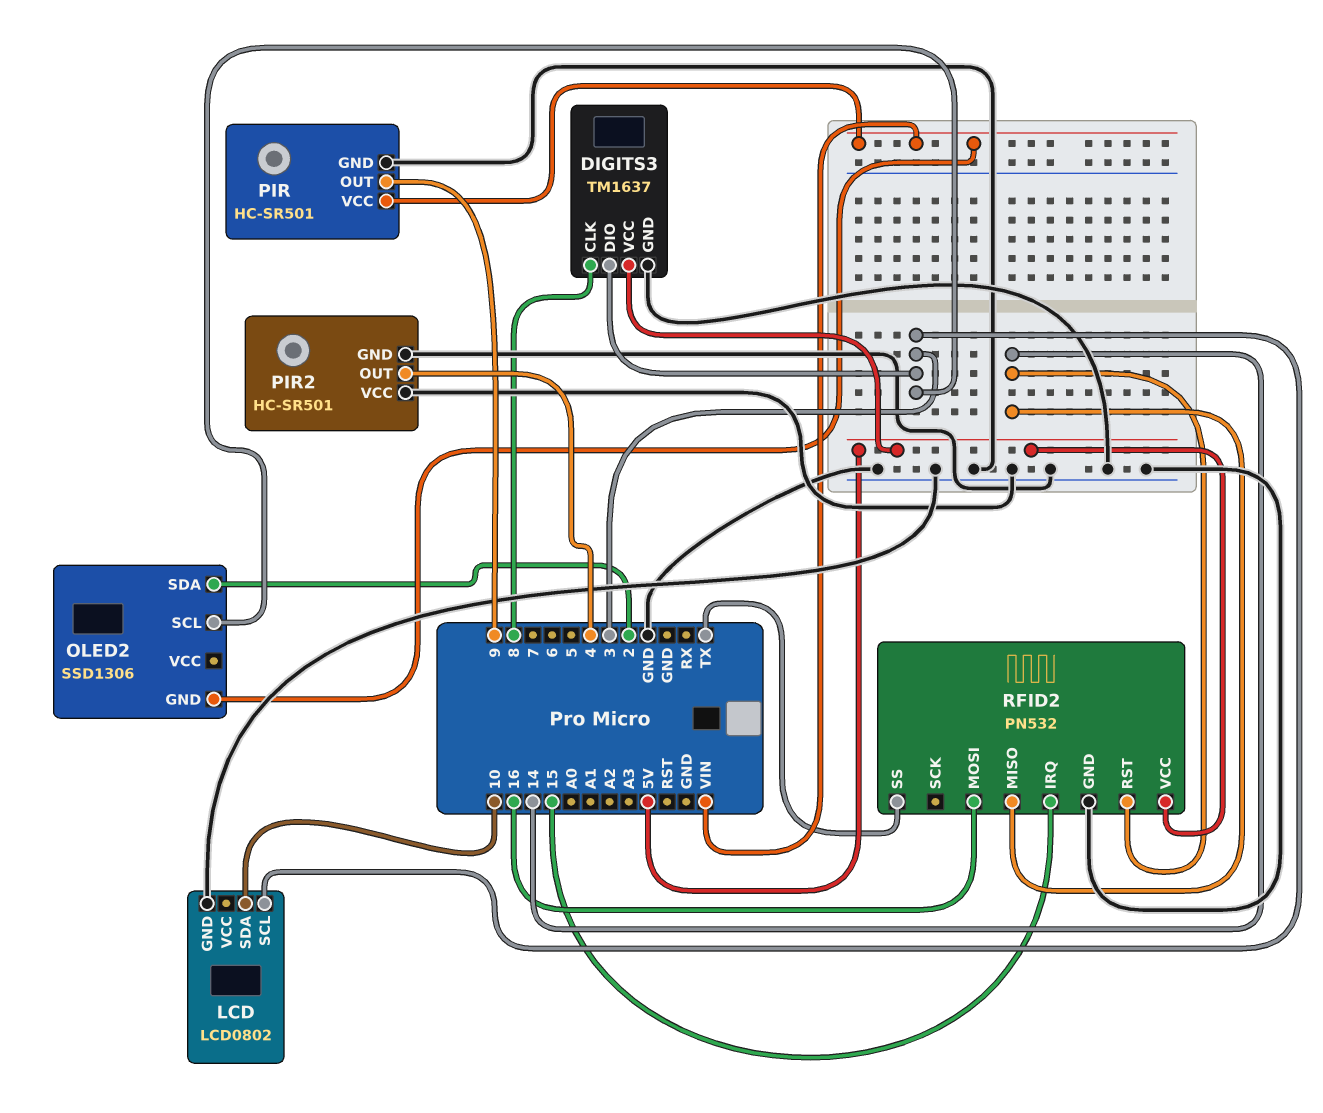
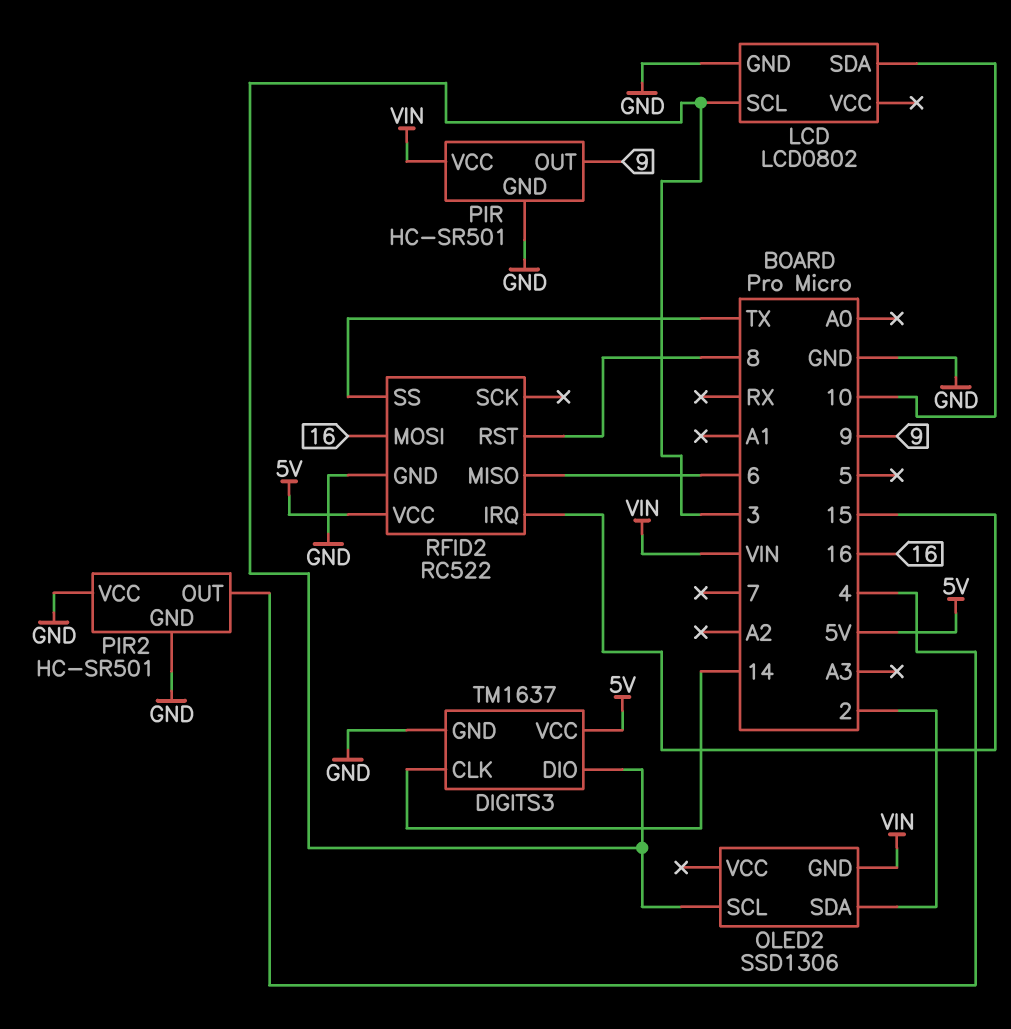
DIGITS3 pin CLK: 8 -> 14
RFID2: PN532 -> RC522
RFID2 pin MISO: 14 -> 6
RFID2 pin RST: 14 -> 8

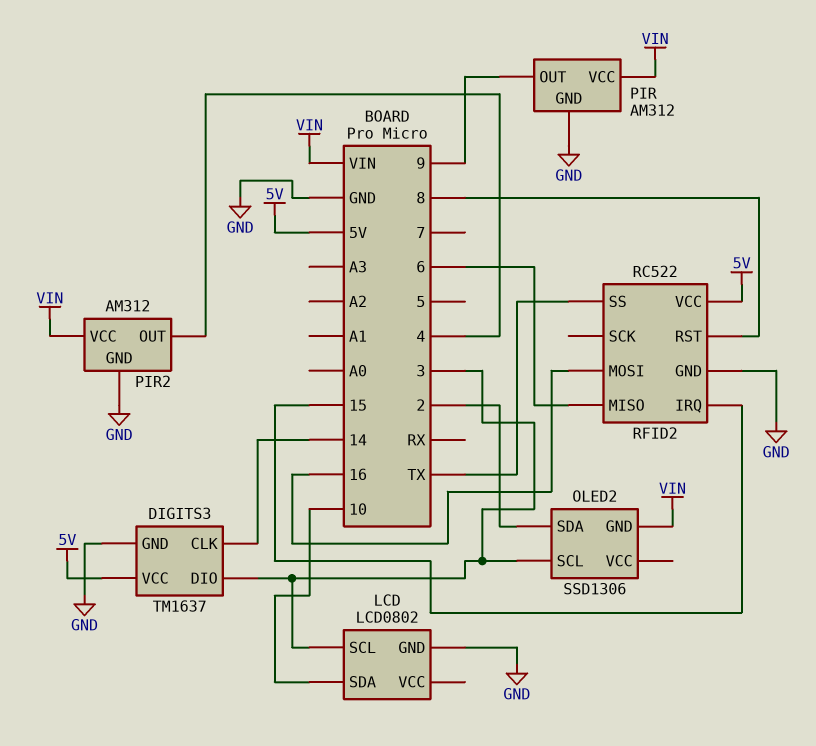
PIR: HC-SR501 -> AM312
PIR2: HC-SR501 -> AM312
PIR2 pin VCC: GND -> VIN

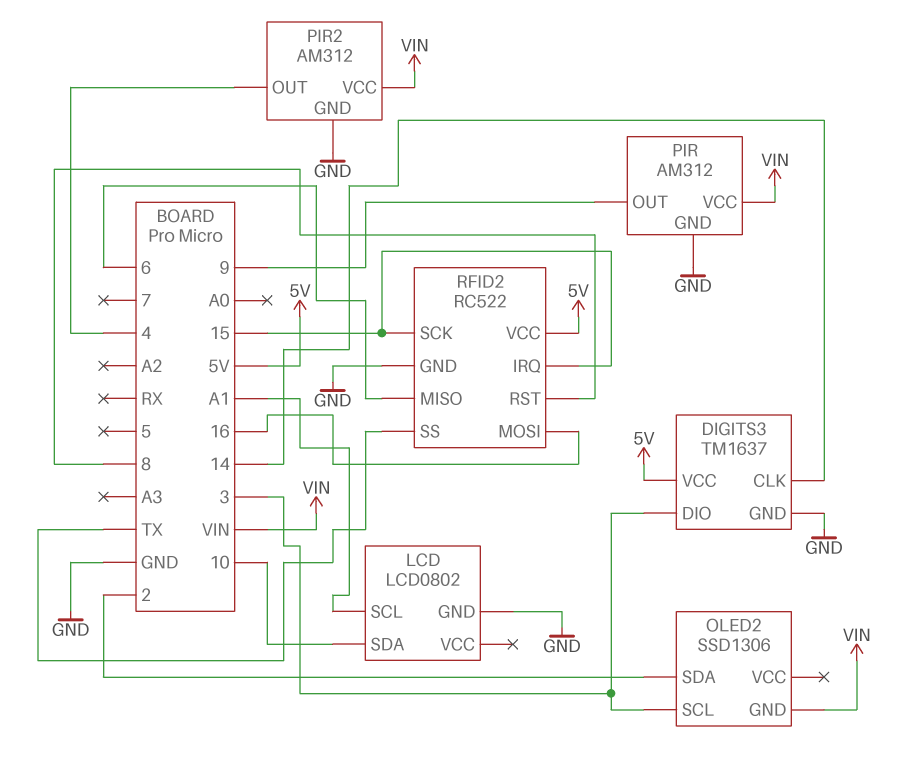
LCD pin SCL: 3 -> A1
RFID2 pin SCK: none -> 15

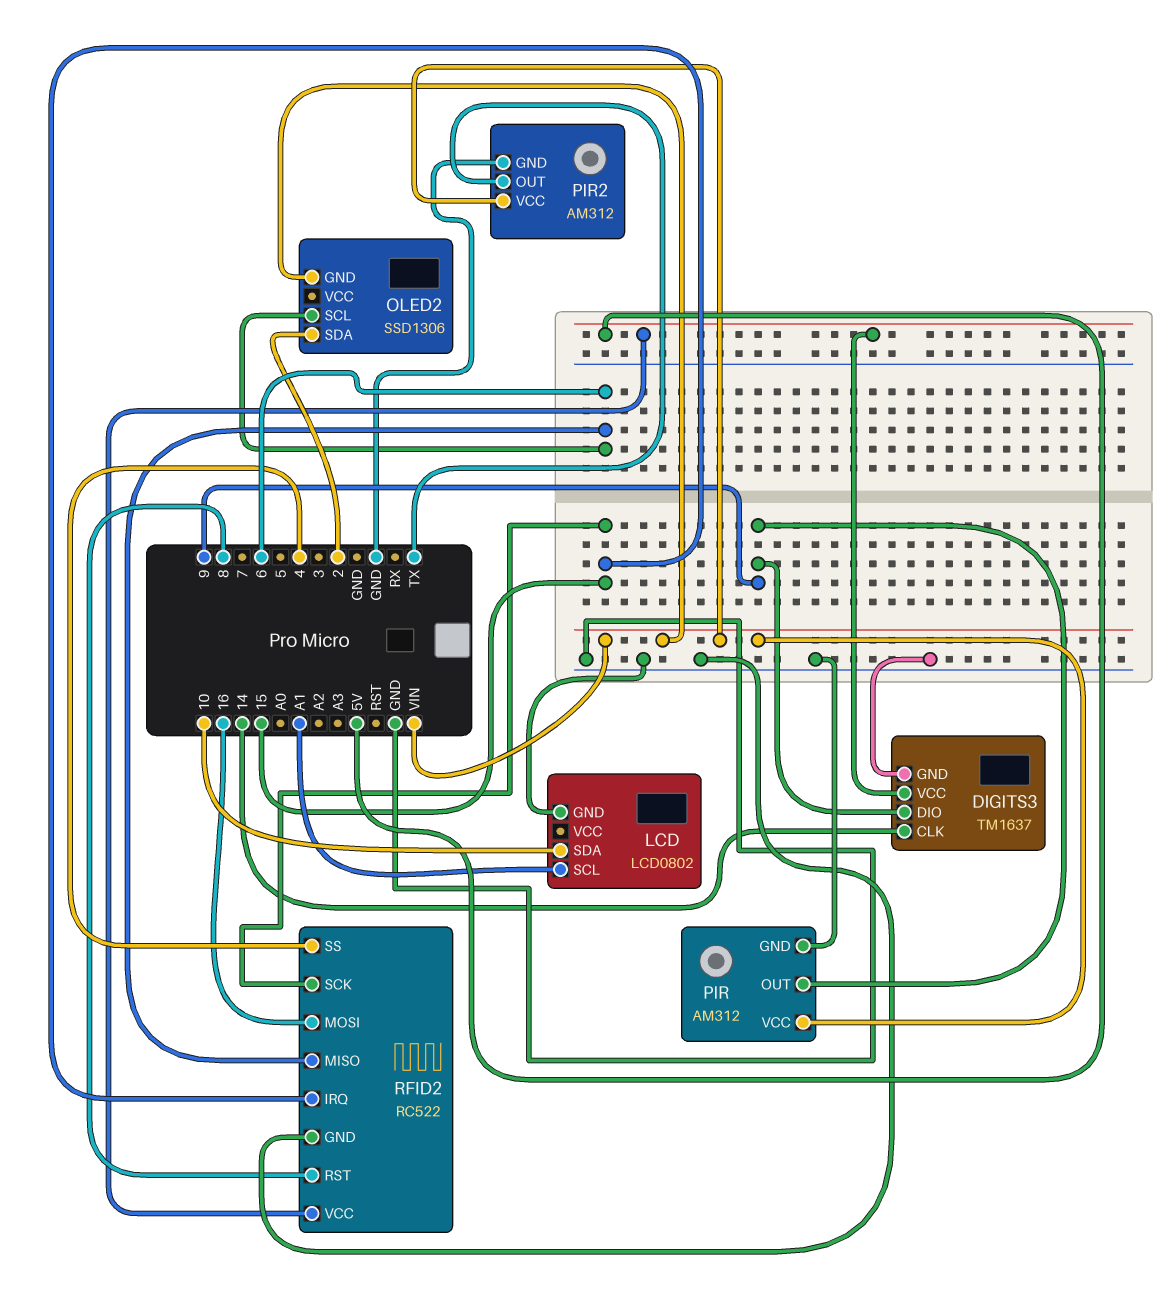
DIGITS3 pin DIO: 3 -> 9
OLED2 pin SCL: 3 -> 6
PIR2 pin OUT: 4 -> TX
RFID2 pin SS: TX -> 4

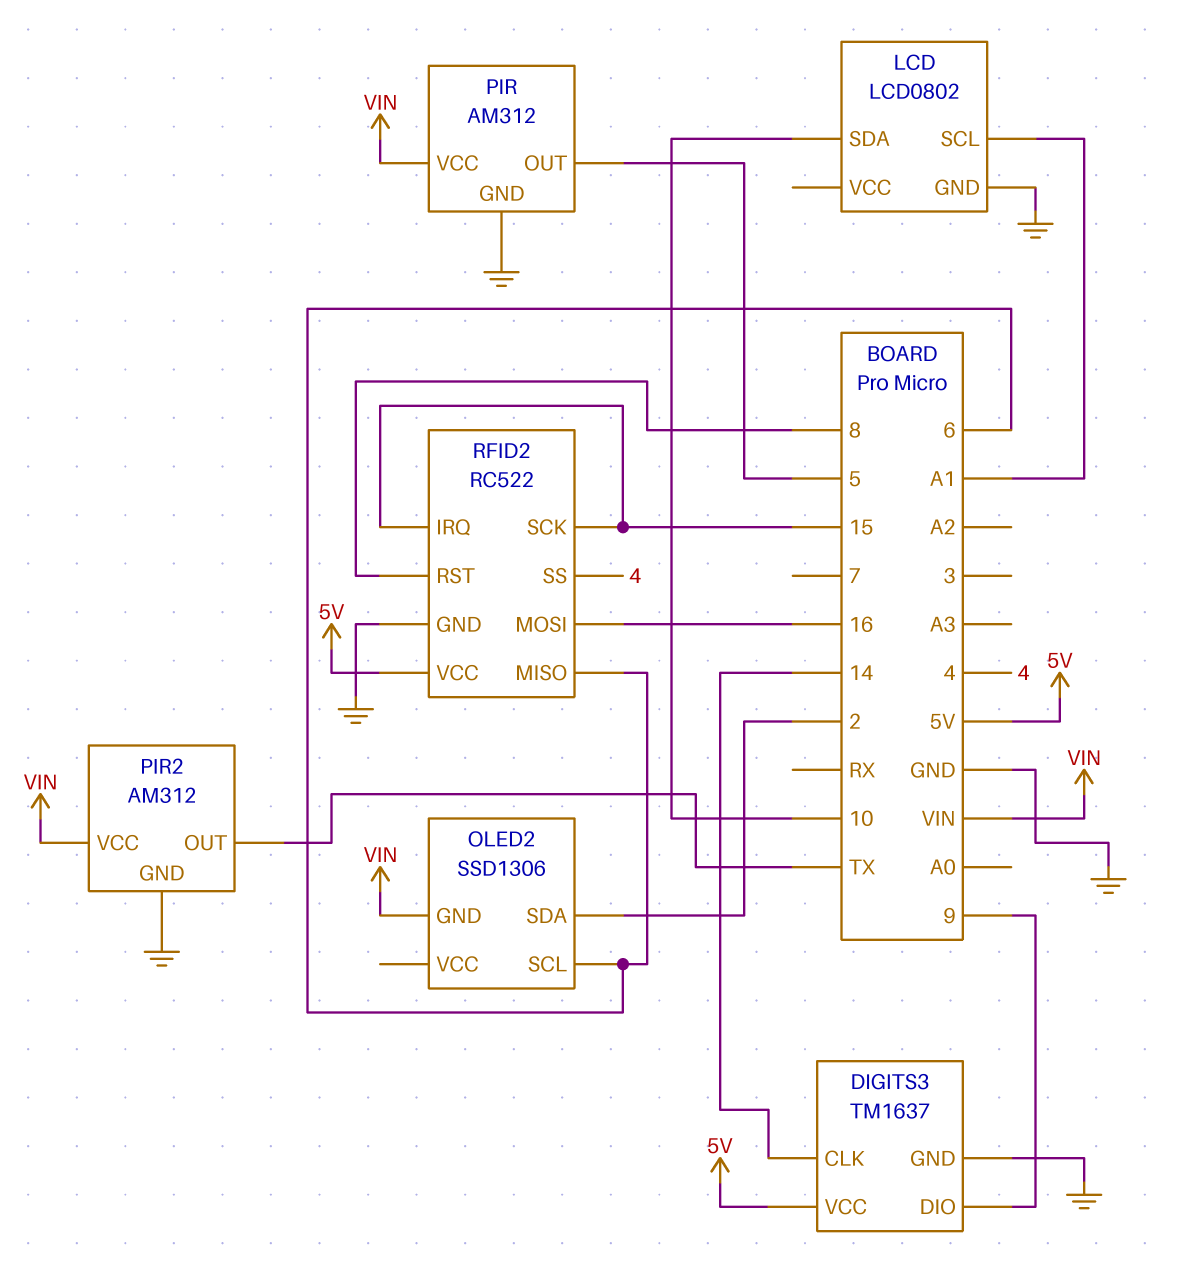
PIR pin OUT: 9 -> 5

